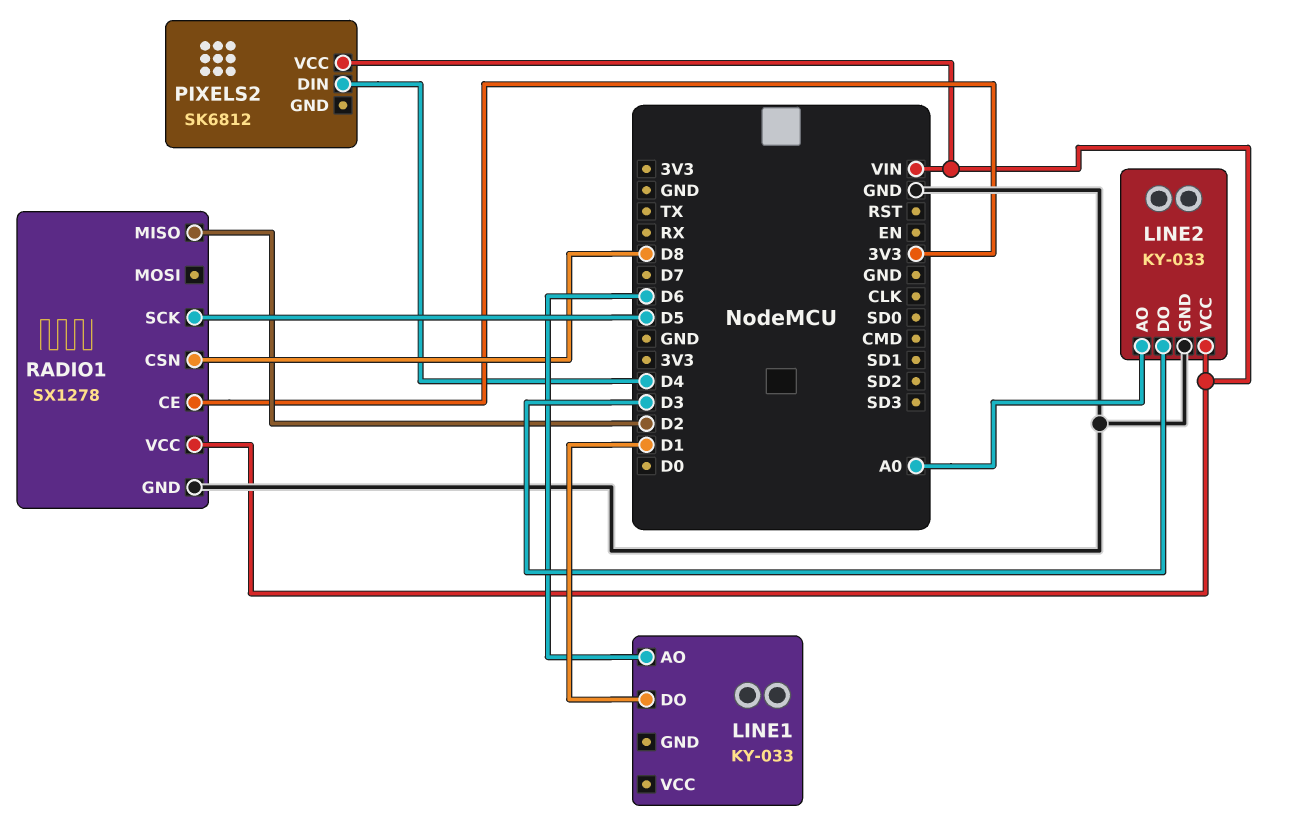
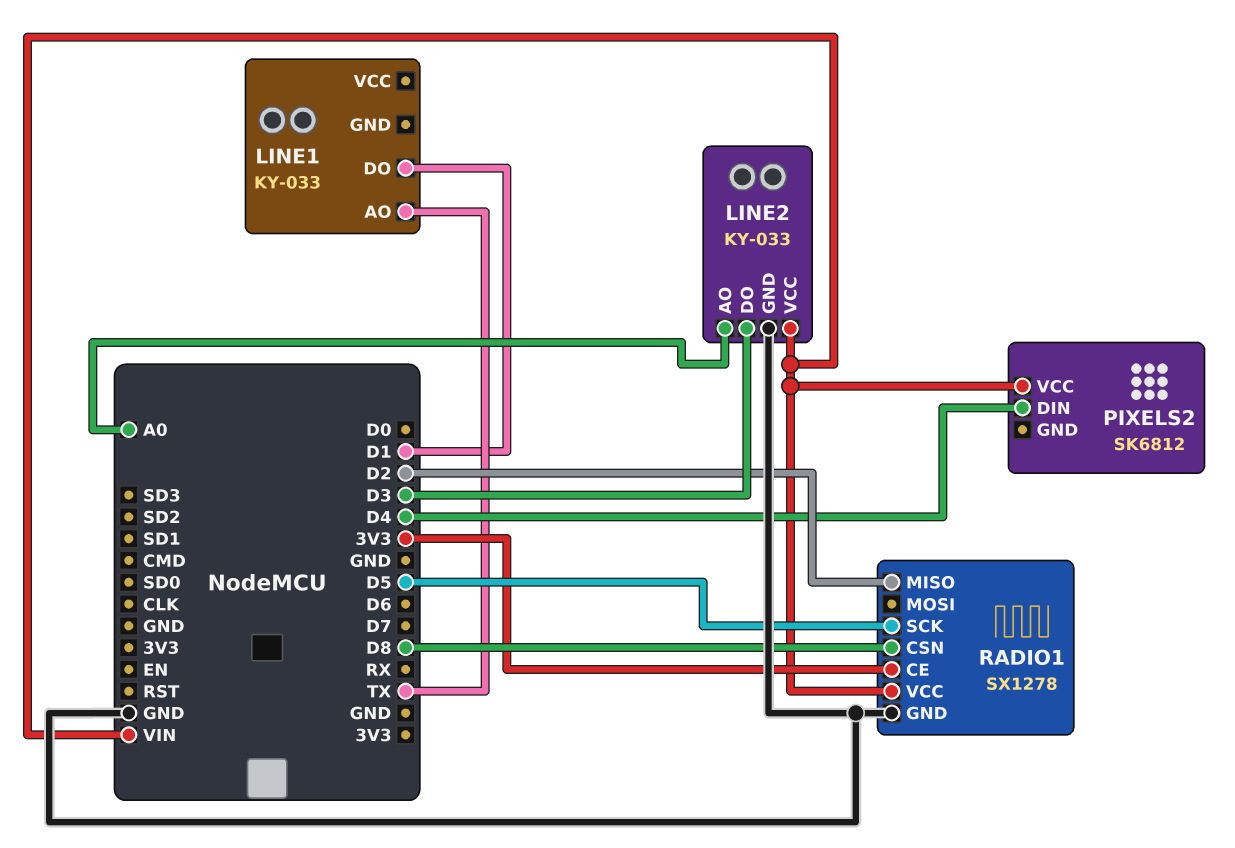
LINE1 pin AO: D6 -> TX

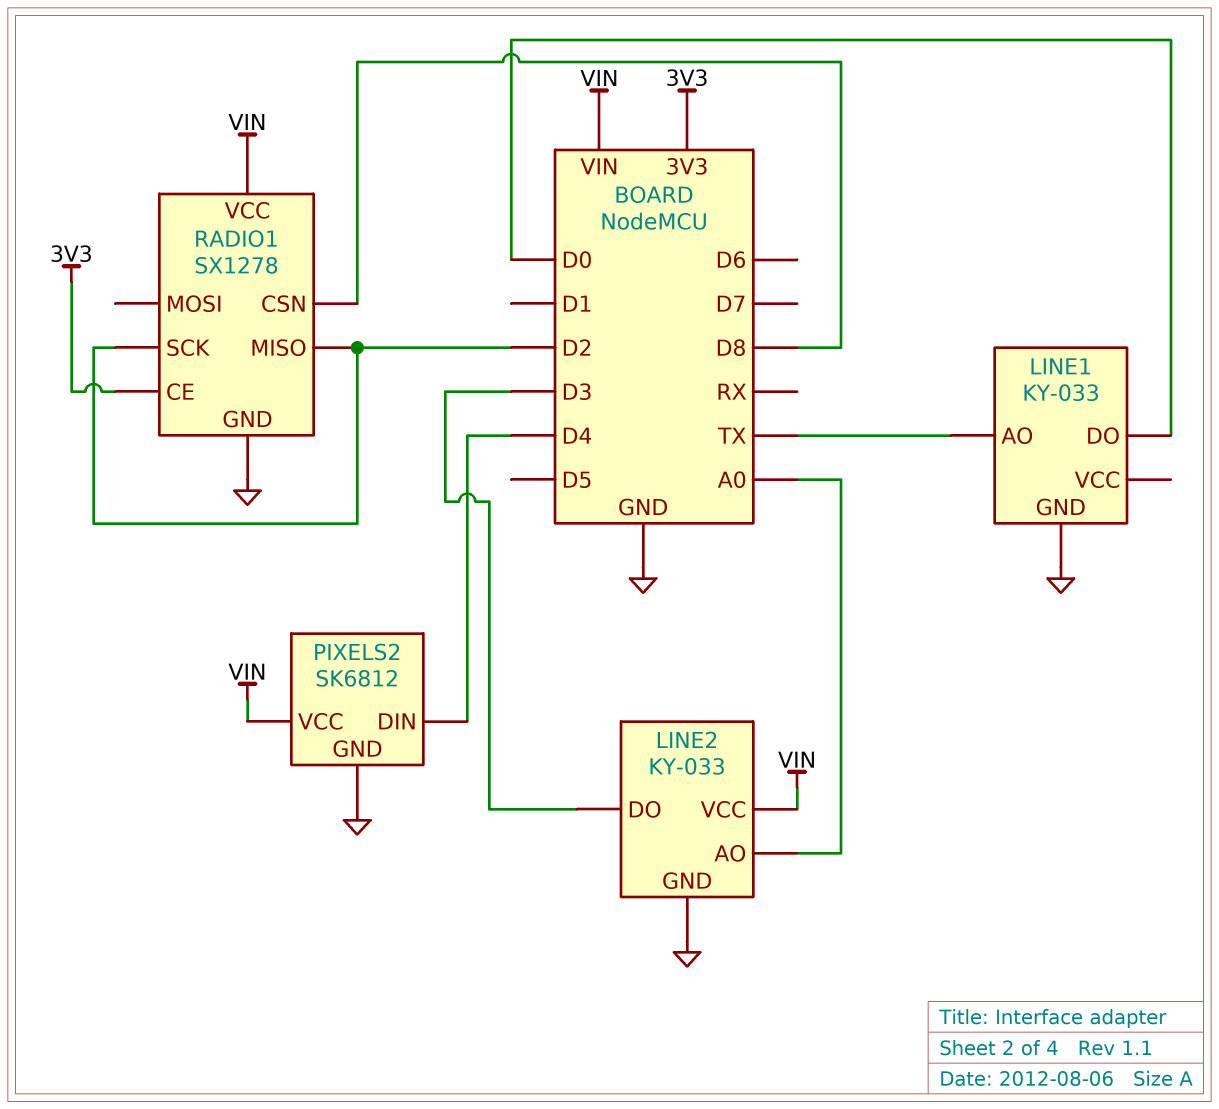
LINE1 pin DO: D1 -> D0
LINE1 pin GND: none -> GND
PIXELS2 pin GND: none -> GND
RADIO1 pin SCK: D5 -> D2

